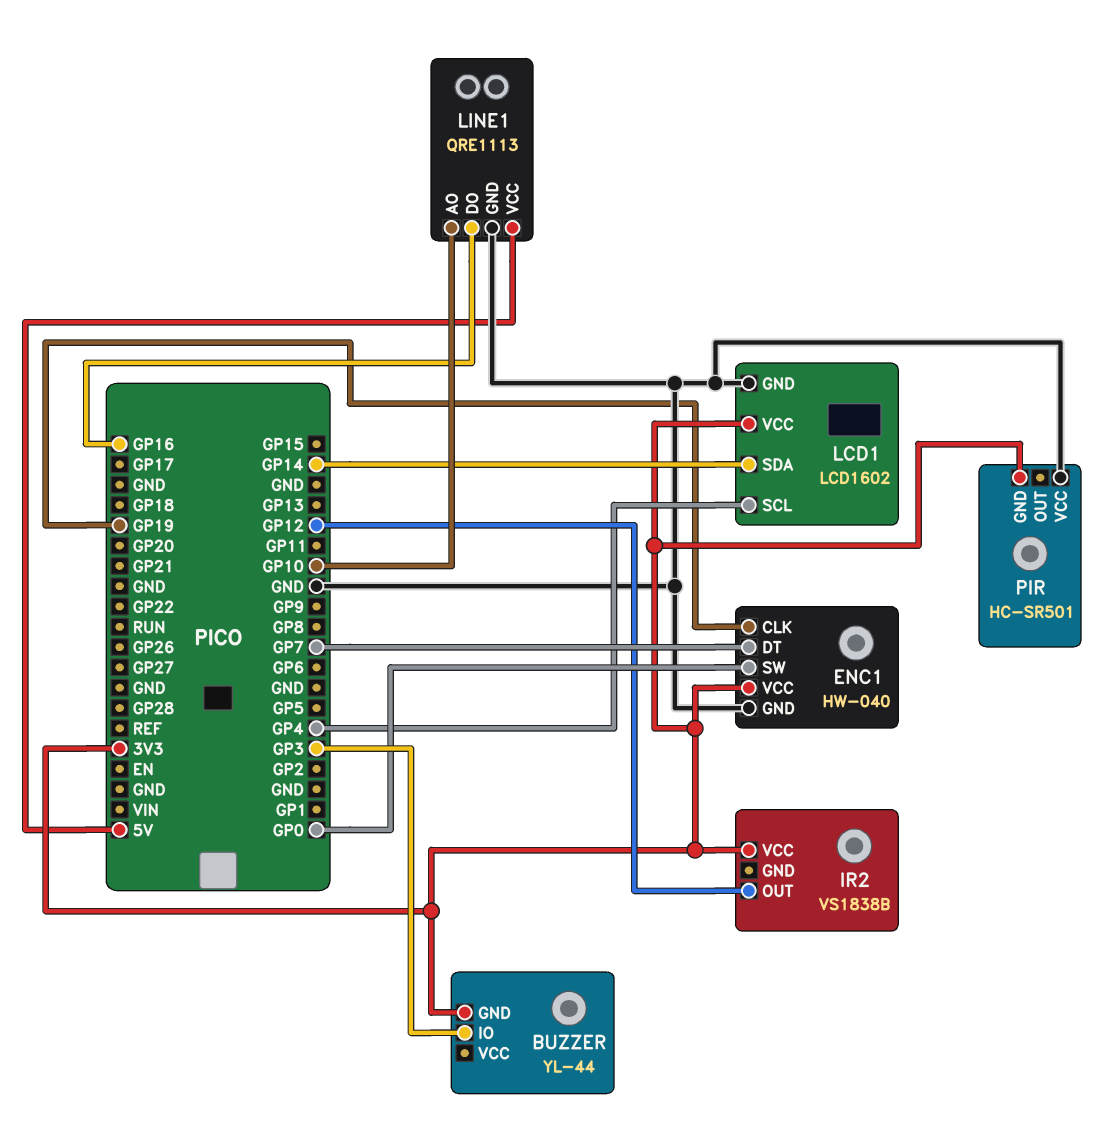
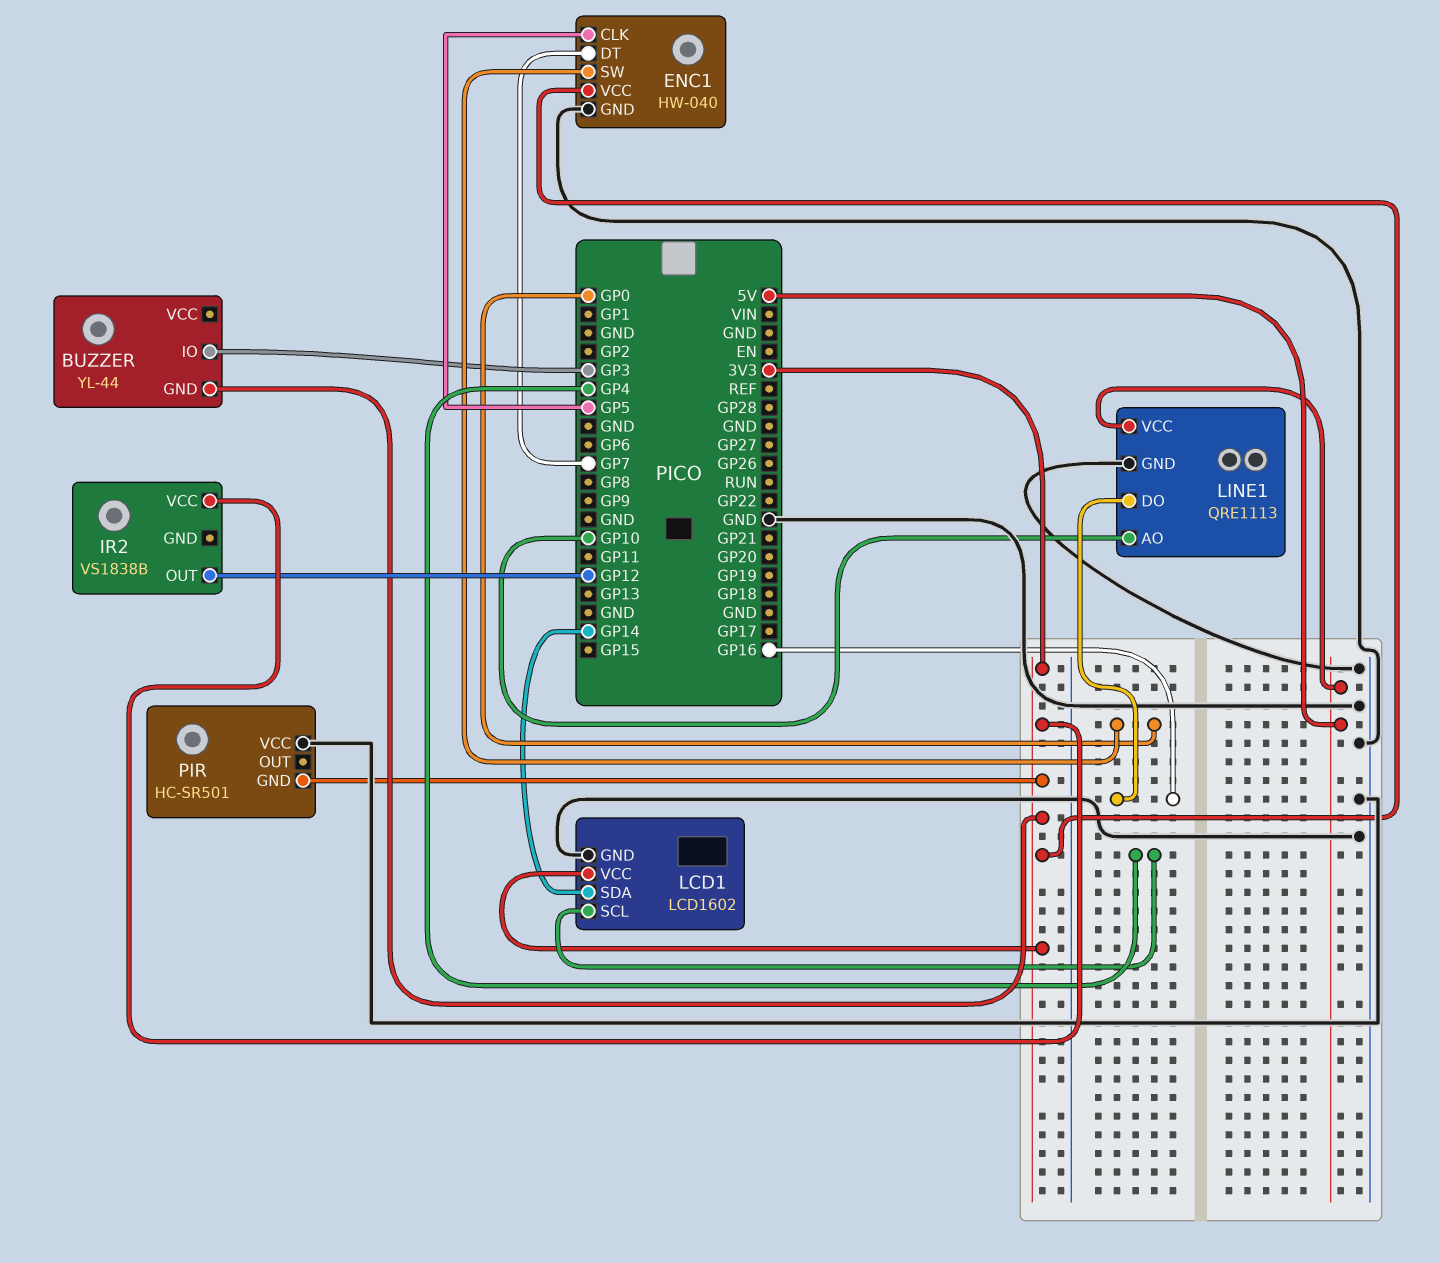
ENC1 pin CLK: GP19 -> GP5

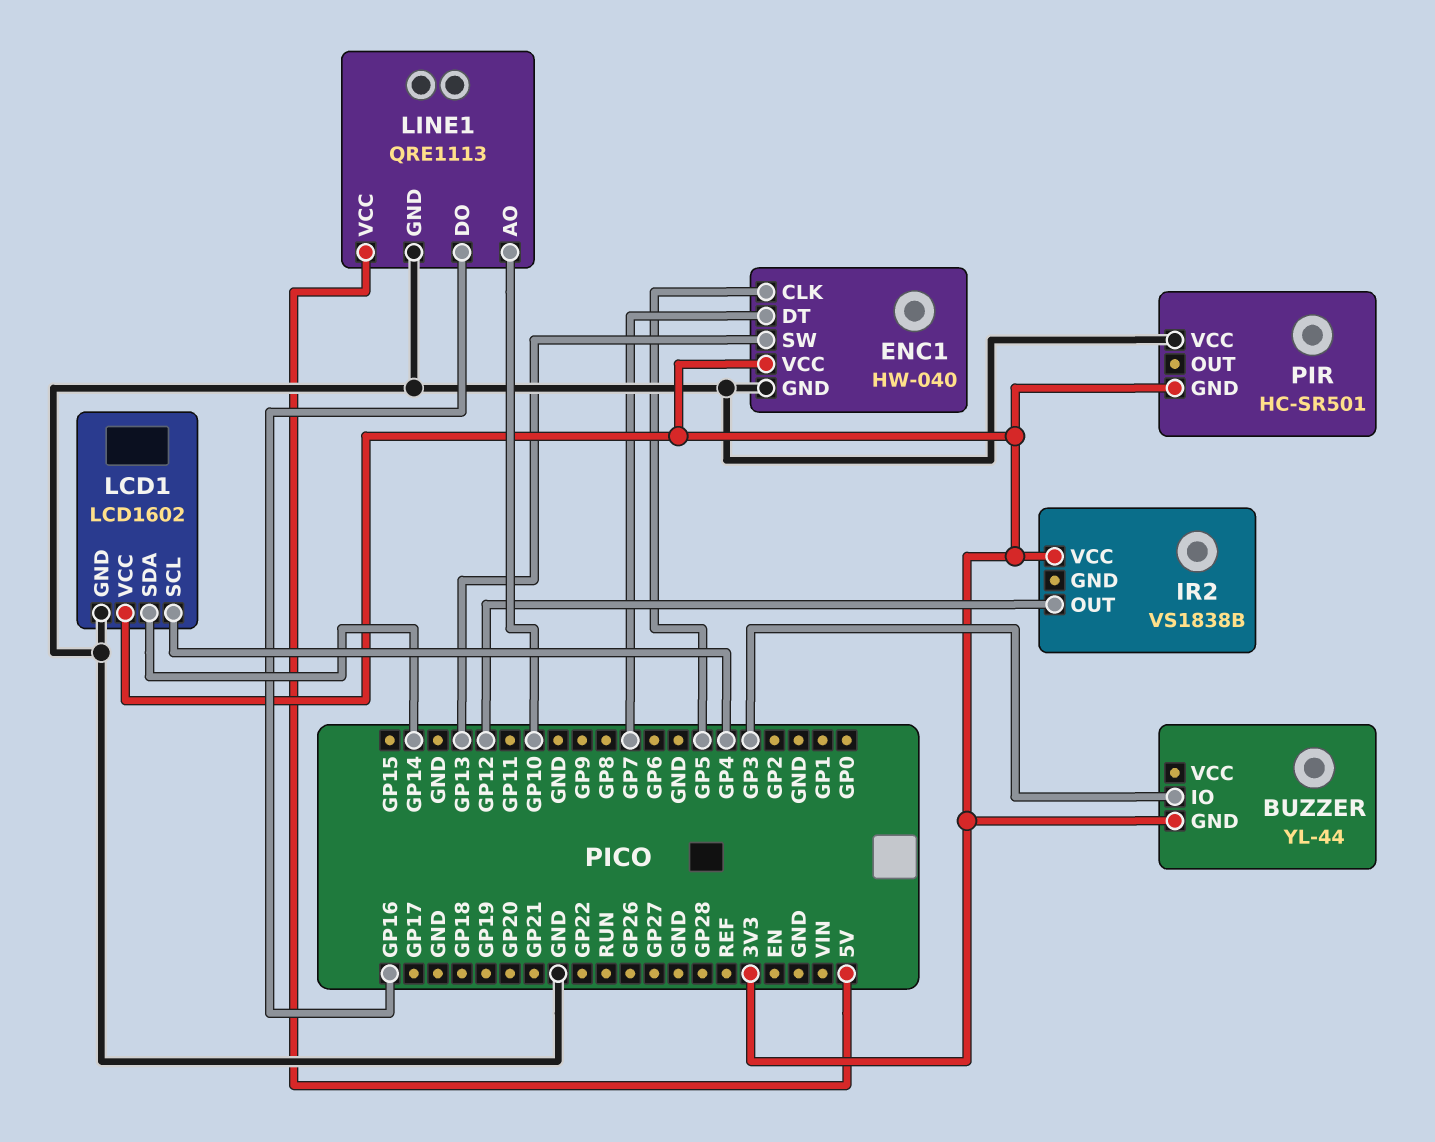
ENC1 pin SW: GP0 -> GP13

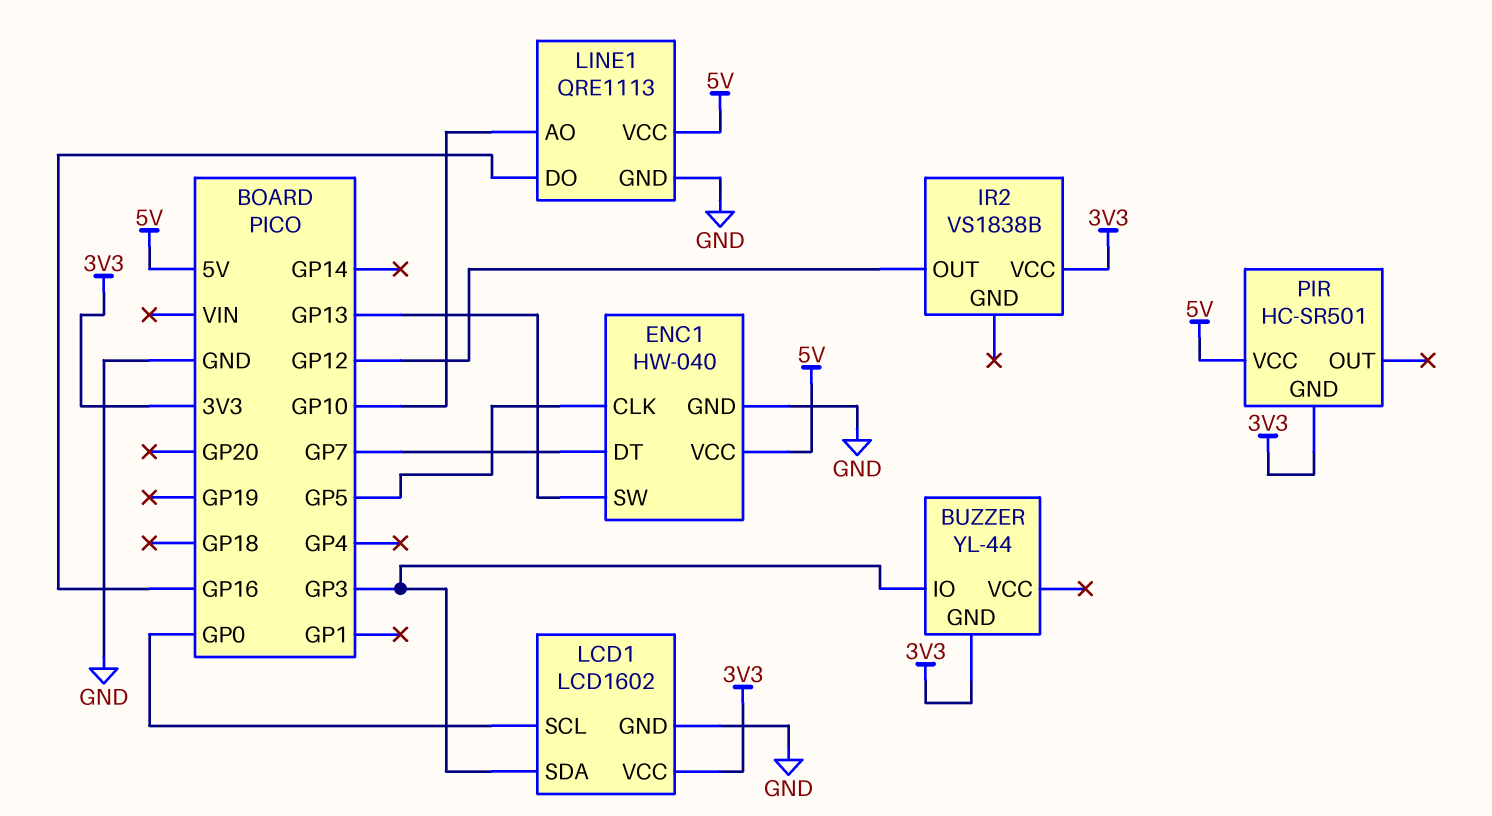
ENC1 pin VCC: 3V3 -> 5V
LCD1 pin SCL: GP4 -> GP0
LCD1 pin SDA: GP14 -> GP3
PIR pin VCC: GND -> 5V

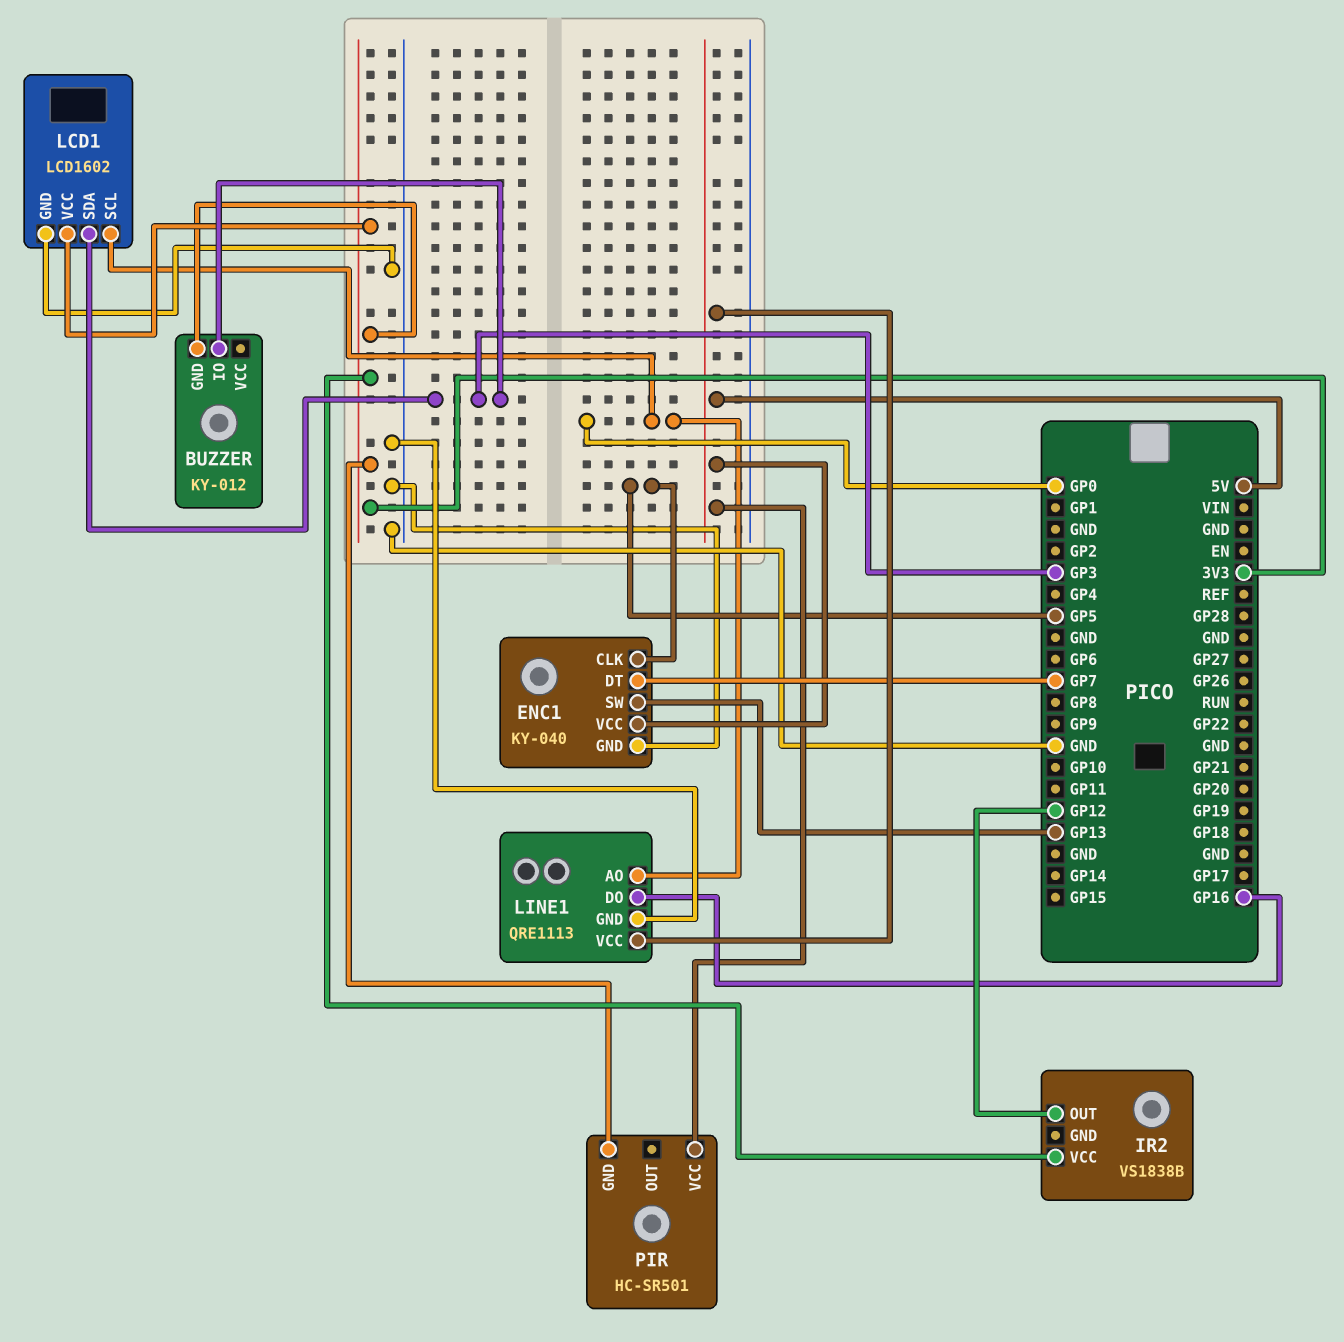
BUZZER: YL-44 -> KY-012
ENC1: HW-040 -> KY-040
LINE1 pin AO: GP10 -> GP0

